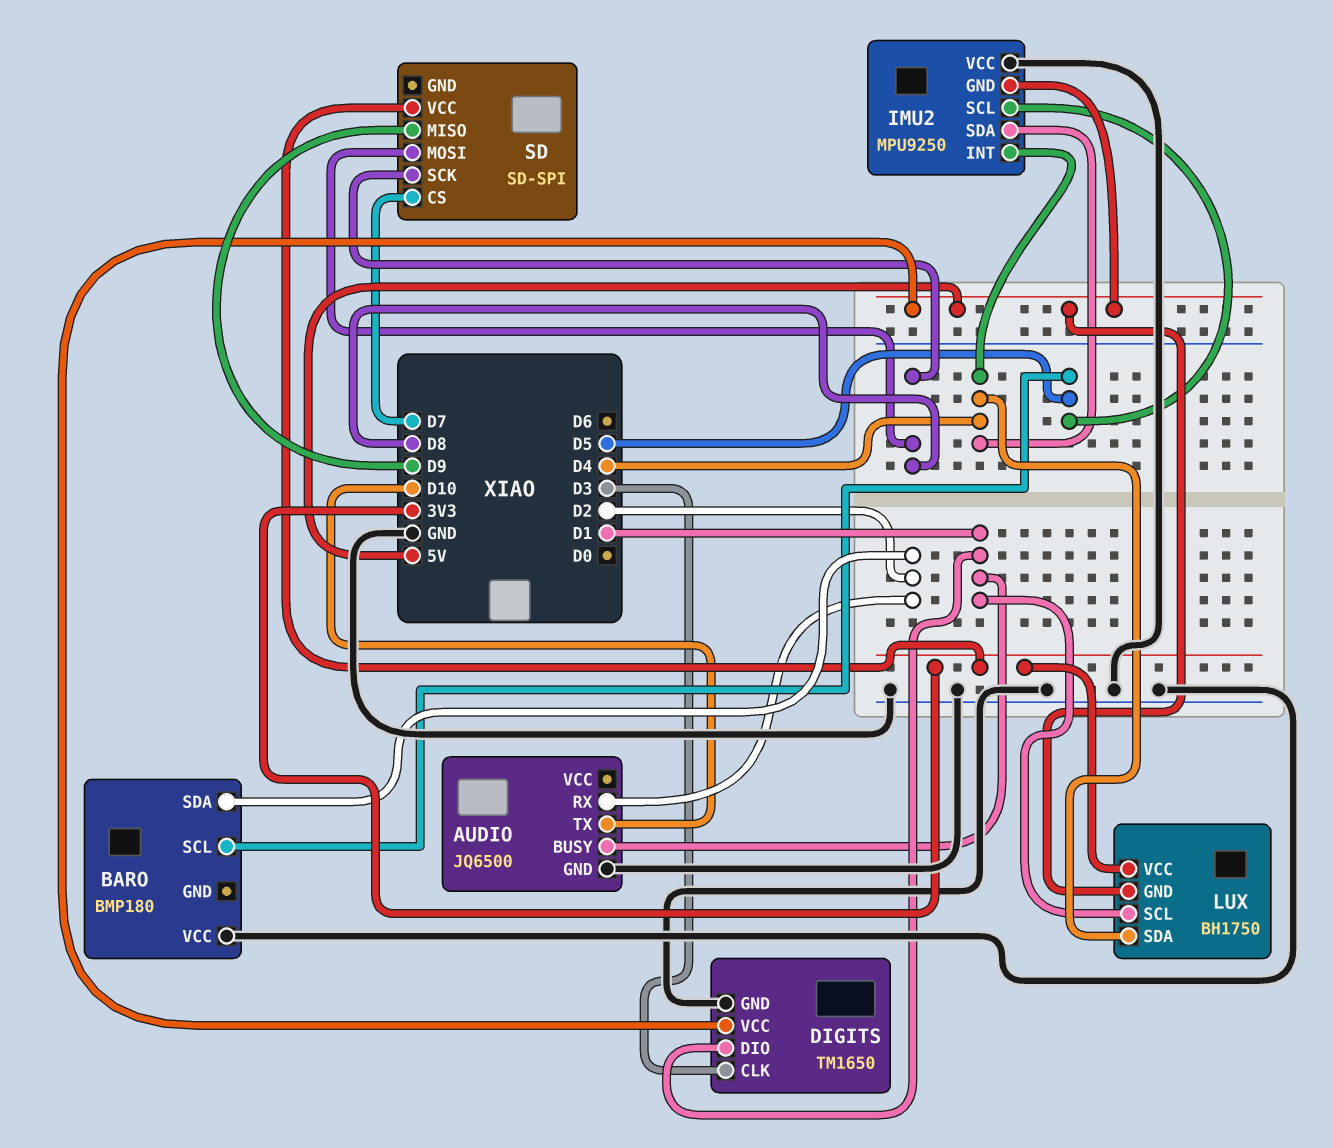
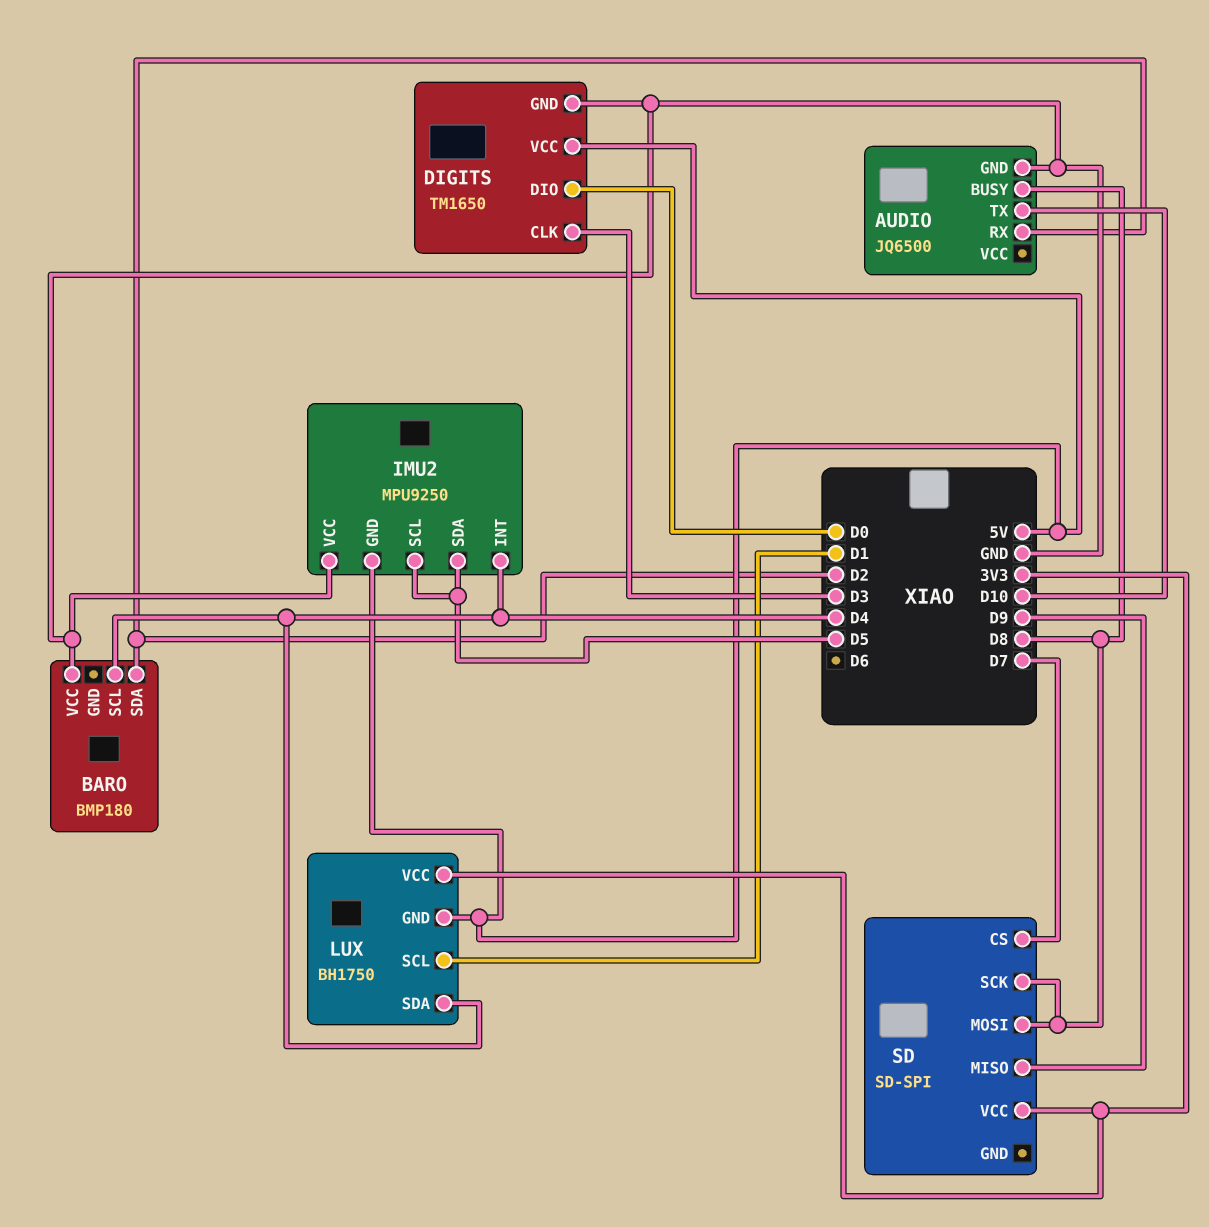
AUDIO pin BUSY: D1 -> D8
BARO pin SCL: D5 -> D4
DIGITS pin DIO: D1 -> D0
IMU2 pin SDA: D4 -> D5

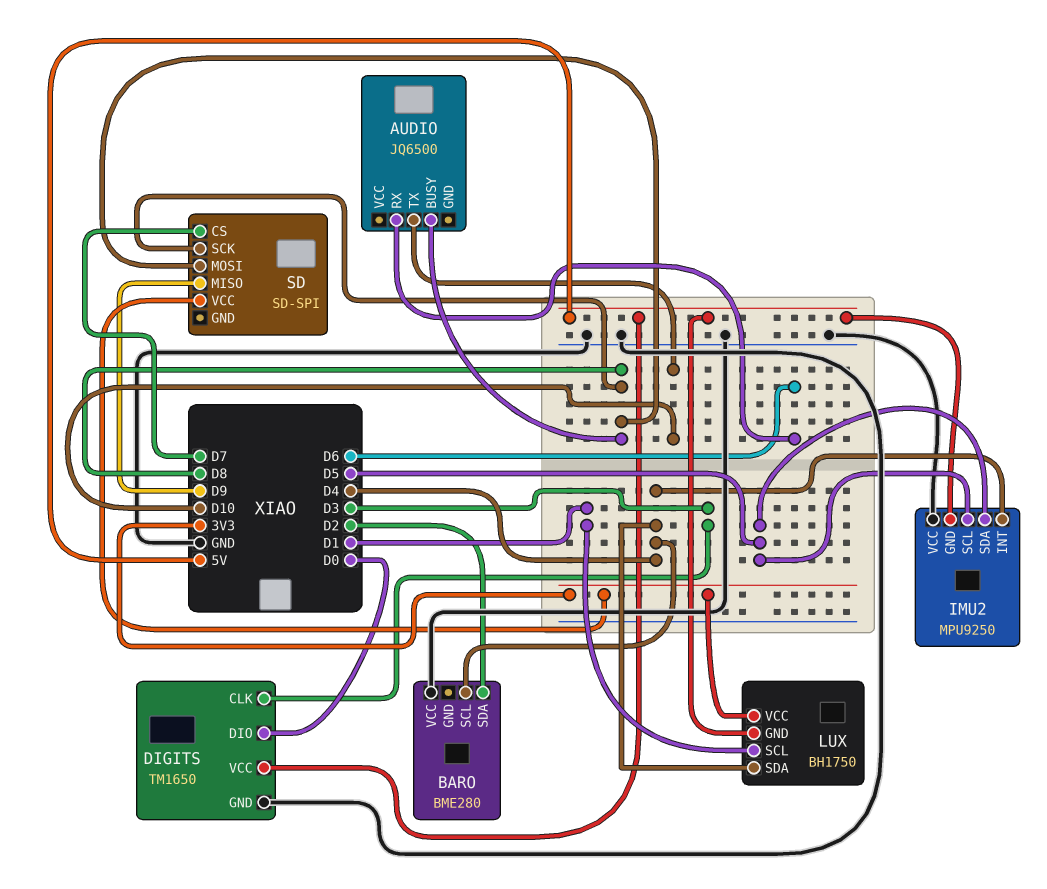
AUDIO pin GND: GND -> none
AUDIO pin RX: D2 -> D6
BARO: BMP180 -> BME280

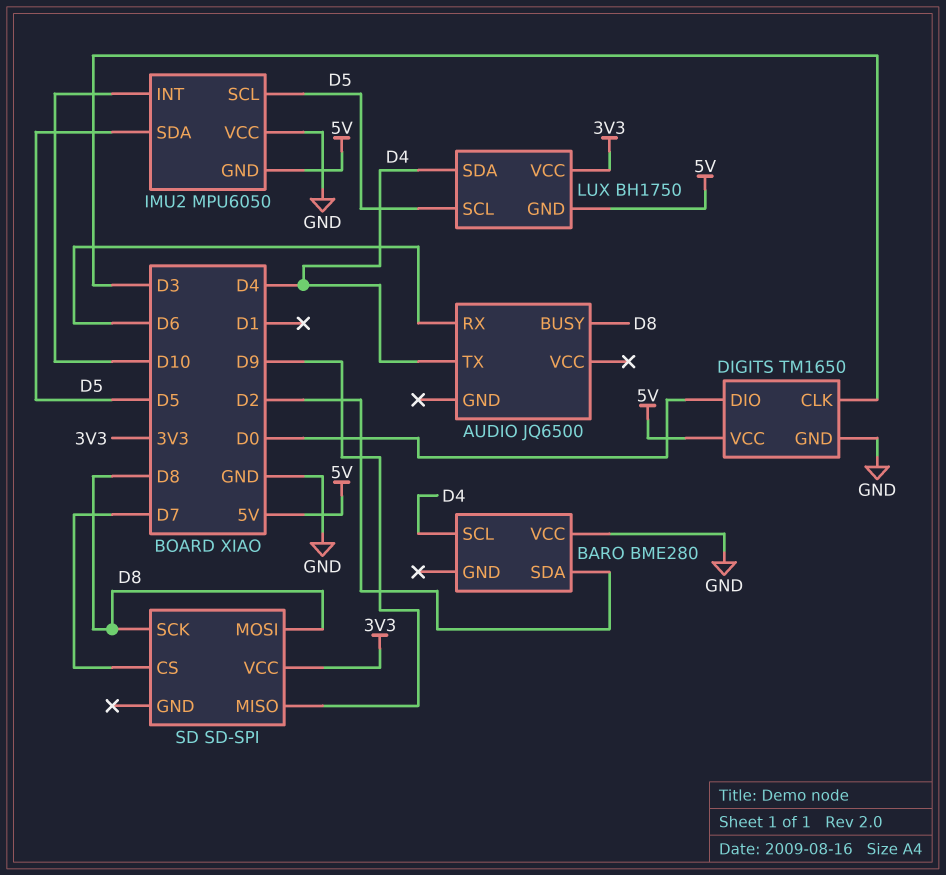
AUDIO pin TX: D10 -> D4
IMU2: MPU9250 -> MPU6050
IMU2 pin INT: D4 -> D10
LUX pin SCL: D1 -> D5

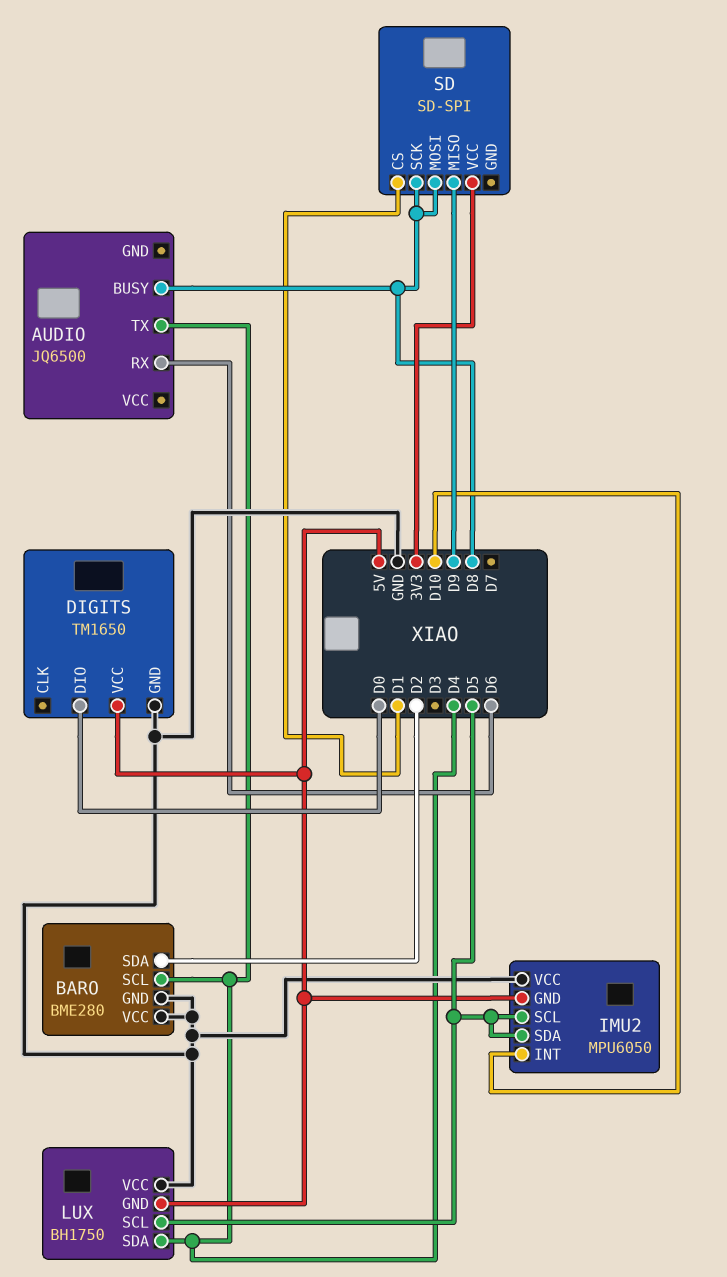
BARO pin GND: none -> GND
DIGITS pin CLK: D3 -> none
LUX pin VCC: 3V3 -> GND
SD pin CS: D7 -> D1

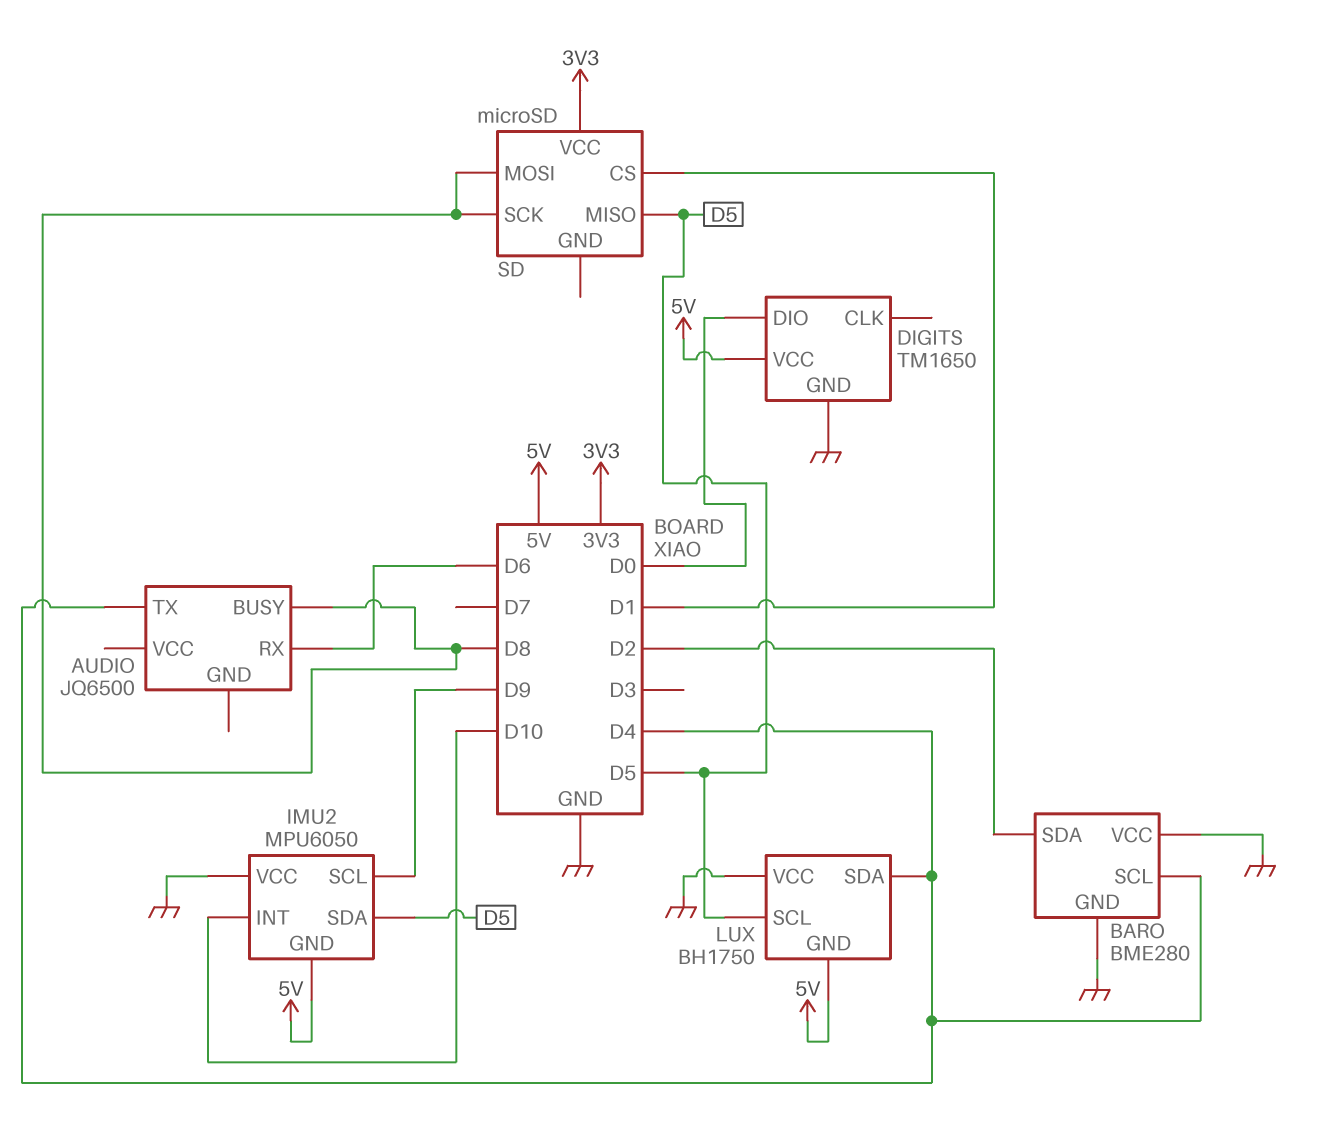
IMU2 pin SCL: D5 -> D9
SD: SD-SPI -> microSD
SD pin MISO: D9 -> D5

